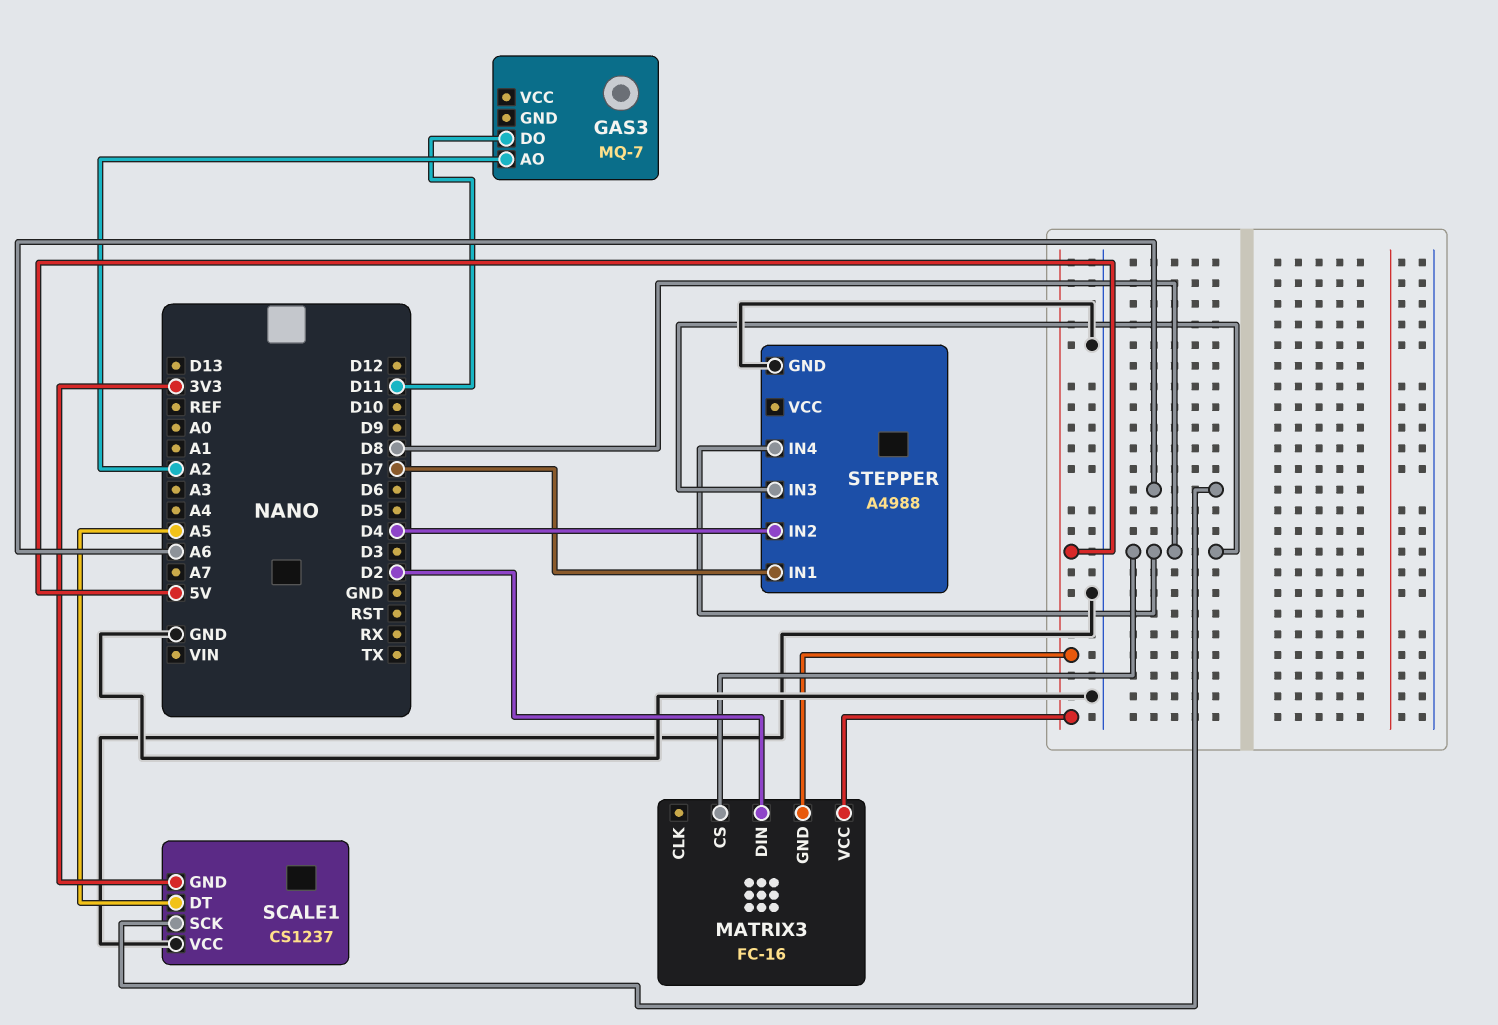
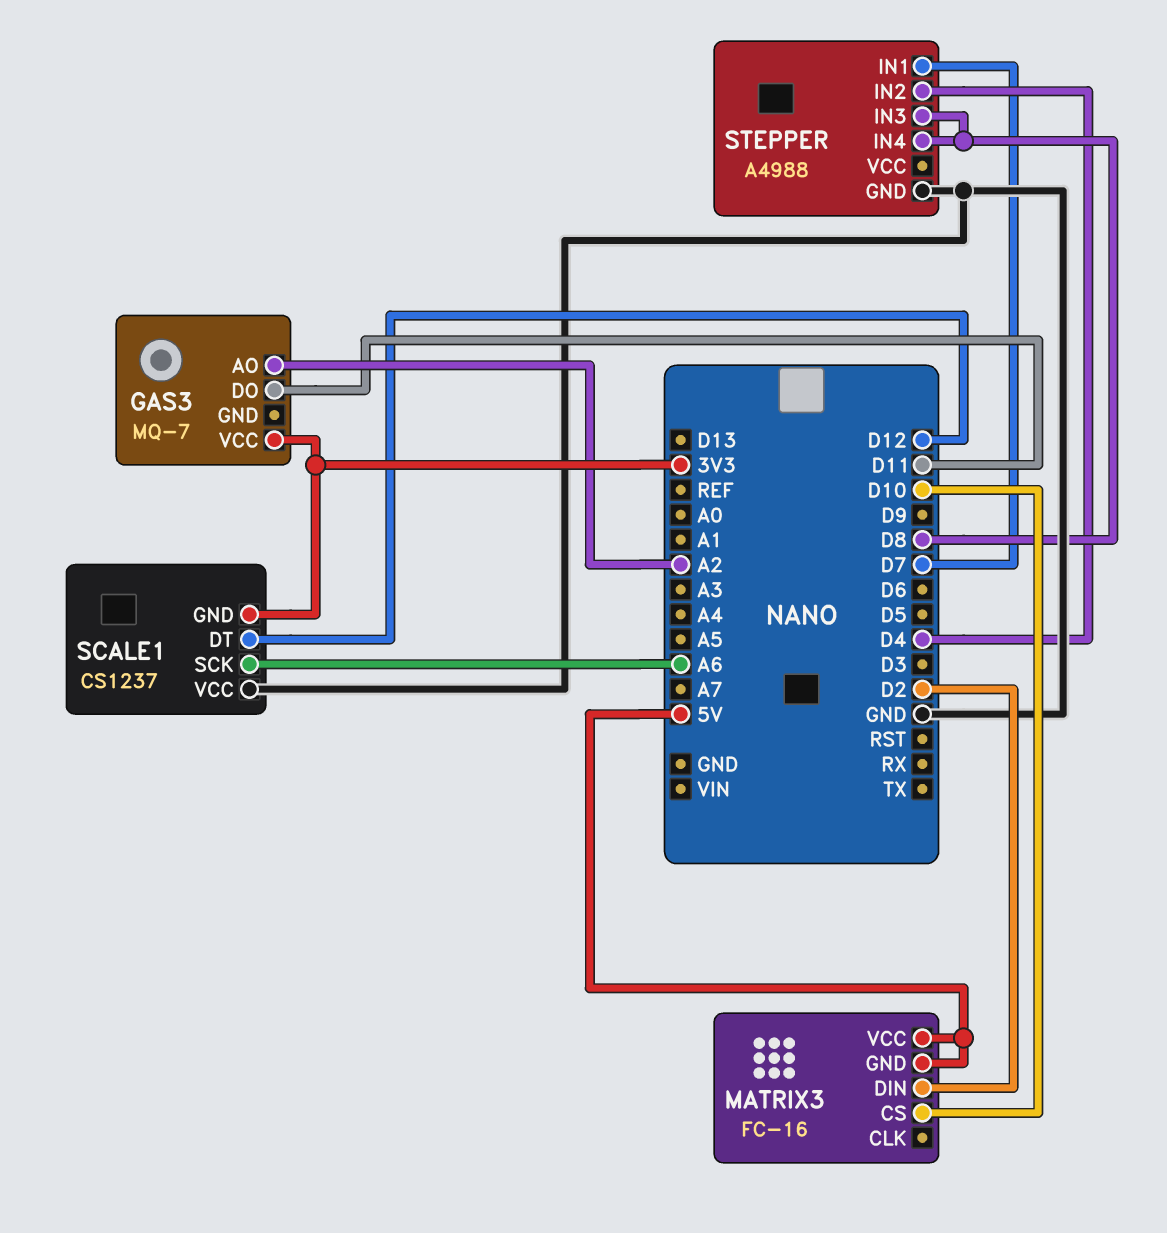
GAS3 pin VCC: none -> 3V3
MATRIX3 pin CS: D8 -> D10
SCALE1 pin DT: A5 -> D12

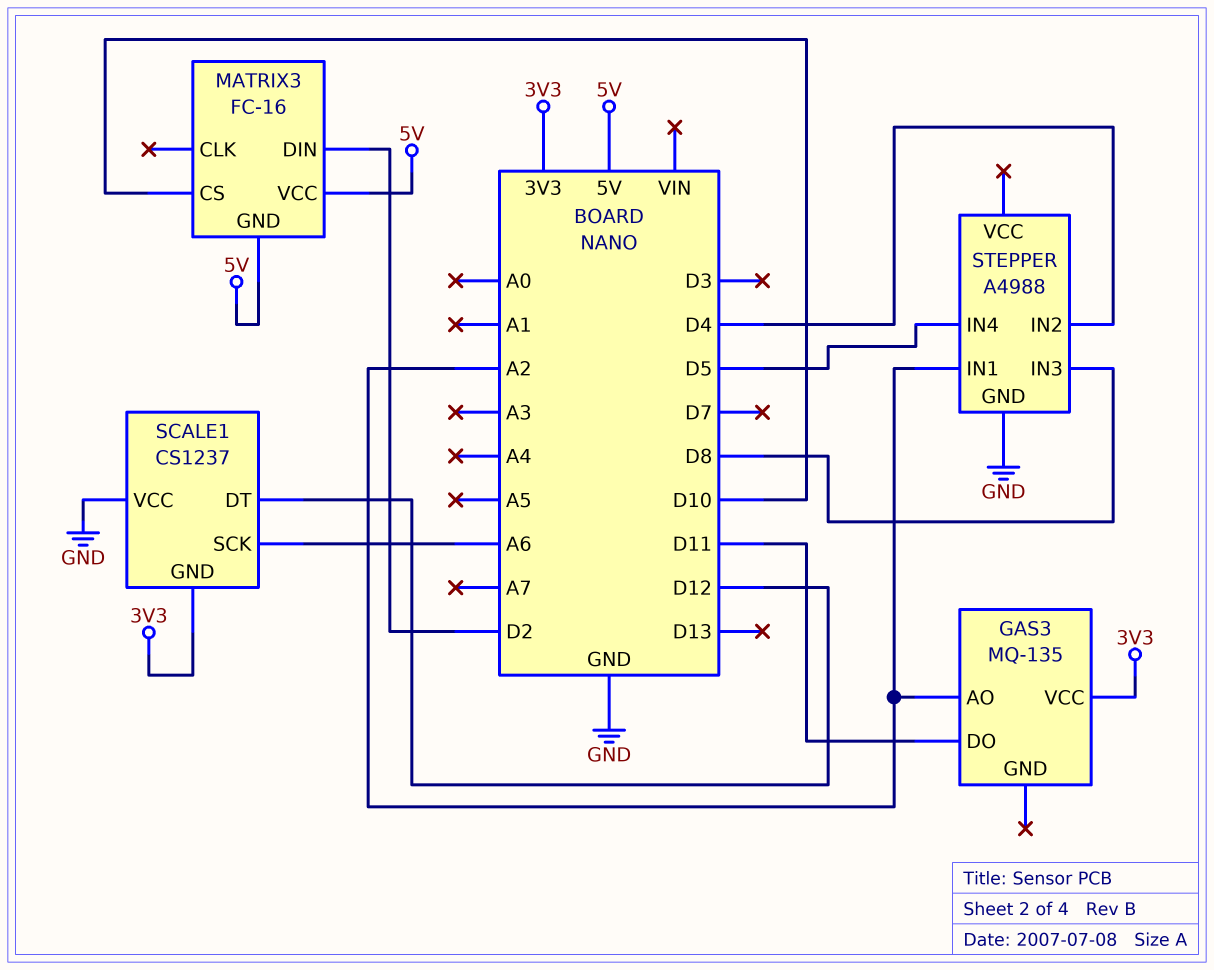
GAS3: MQ-7 -> MQ-135
STEPPER pin IN1: D7 -> A2
STEPPER pin IN4: D8 -> D5

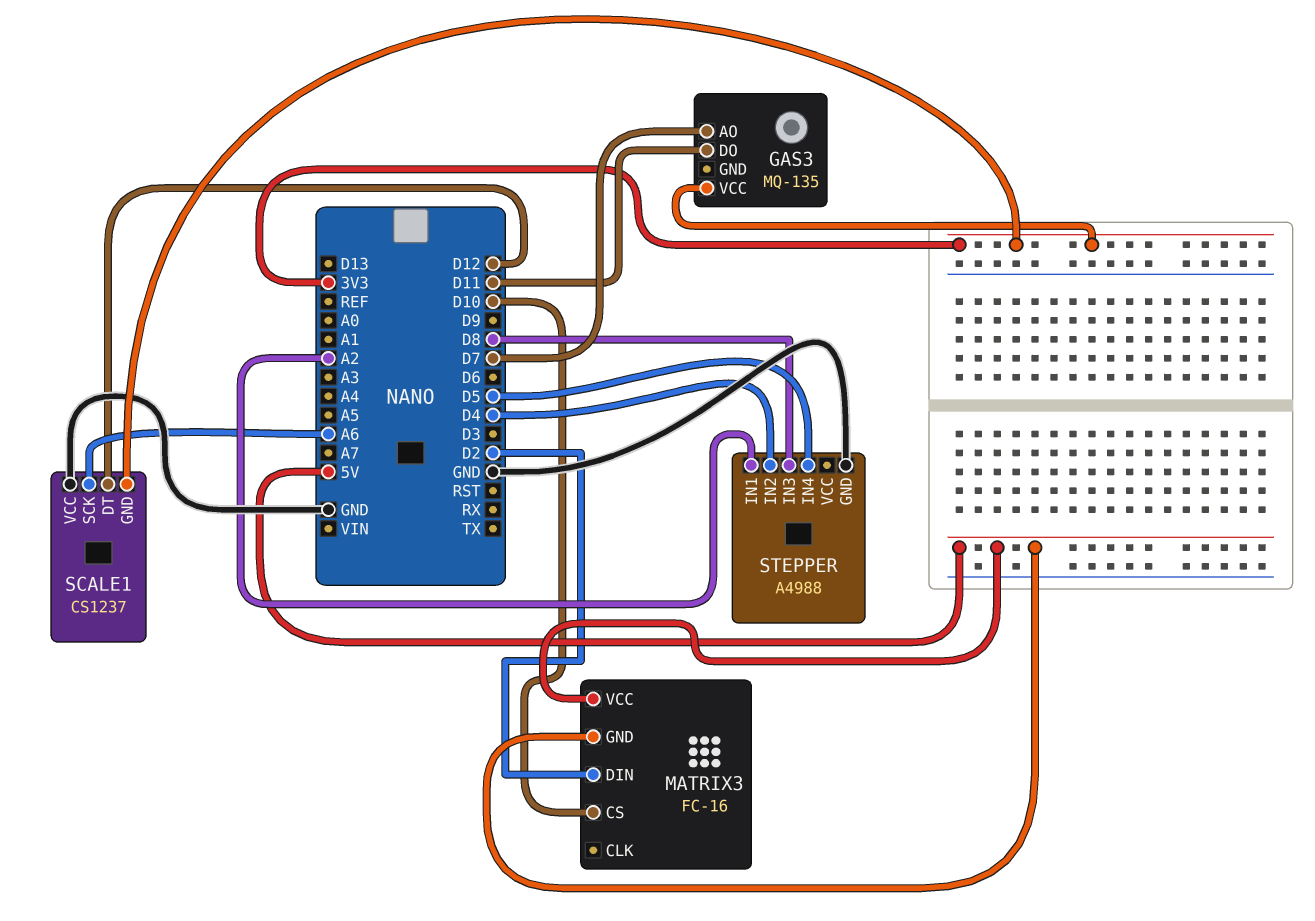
GAS3 pin AO: A2 -> D7

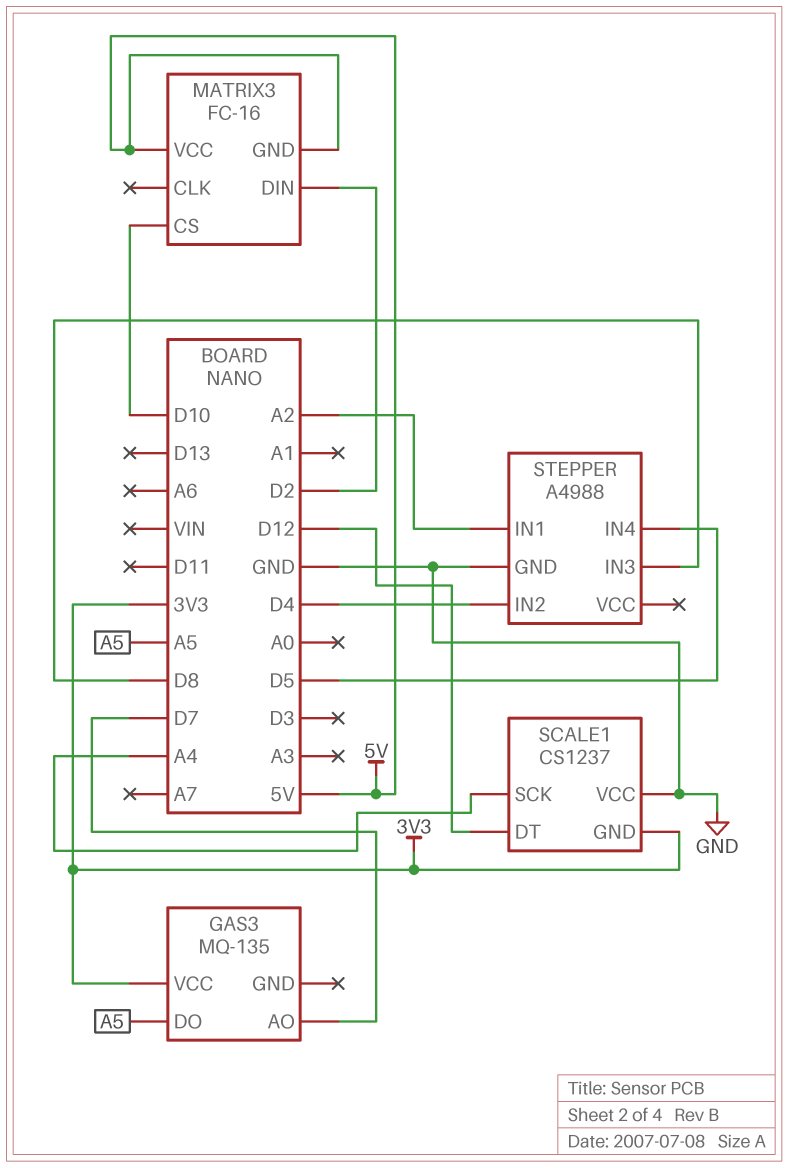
GAS3 pin DO: D11 -> A5
SCALE1 pin SCK: A6 -> A4

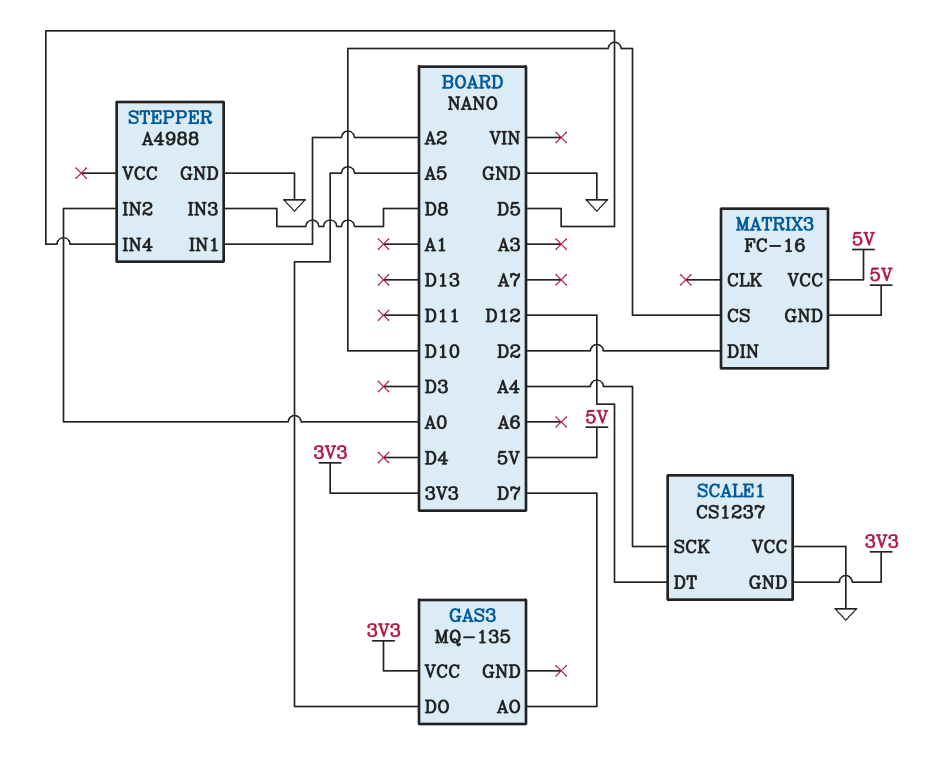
STEPPER pin IN2: D4 -> A0

